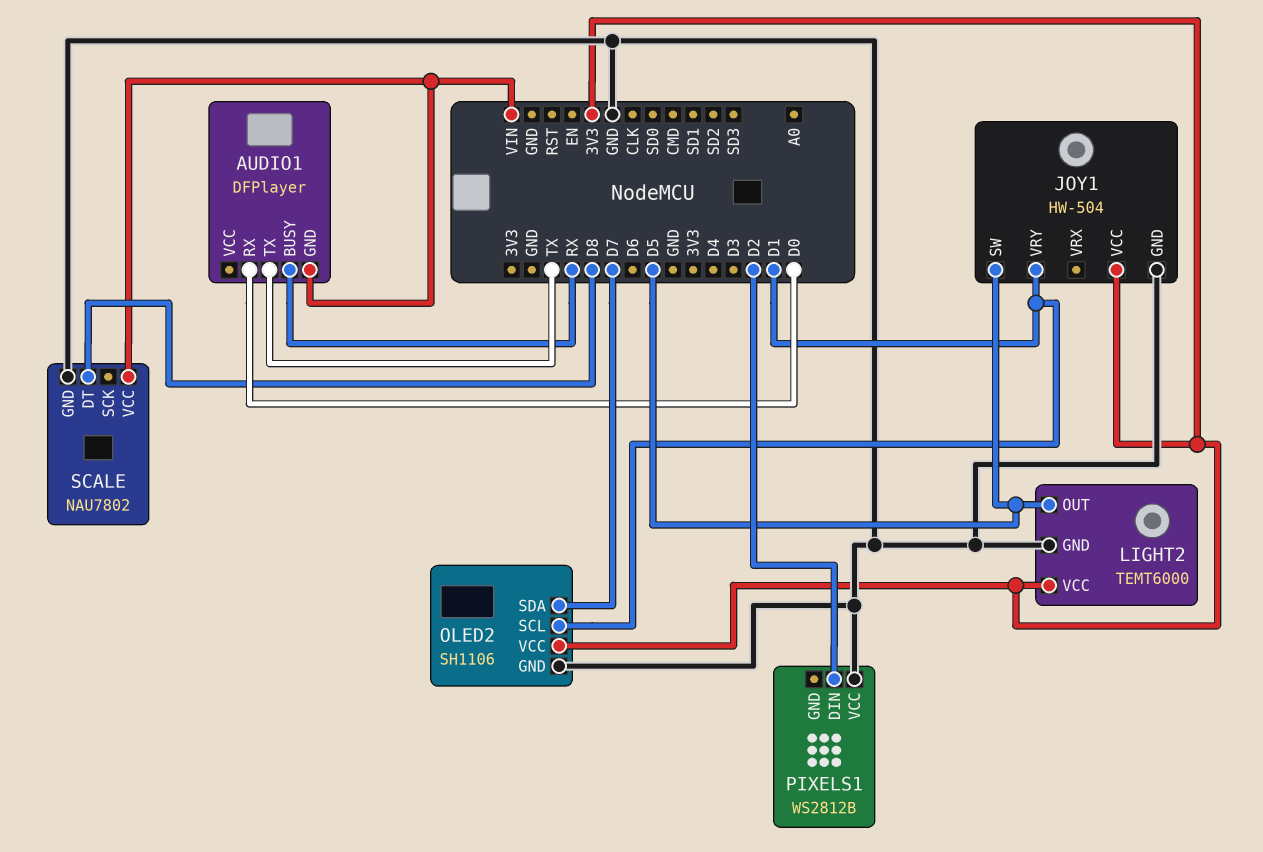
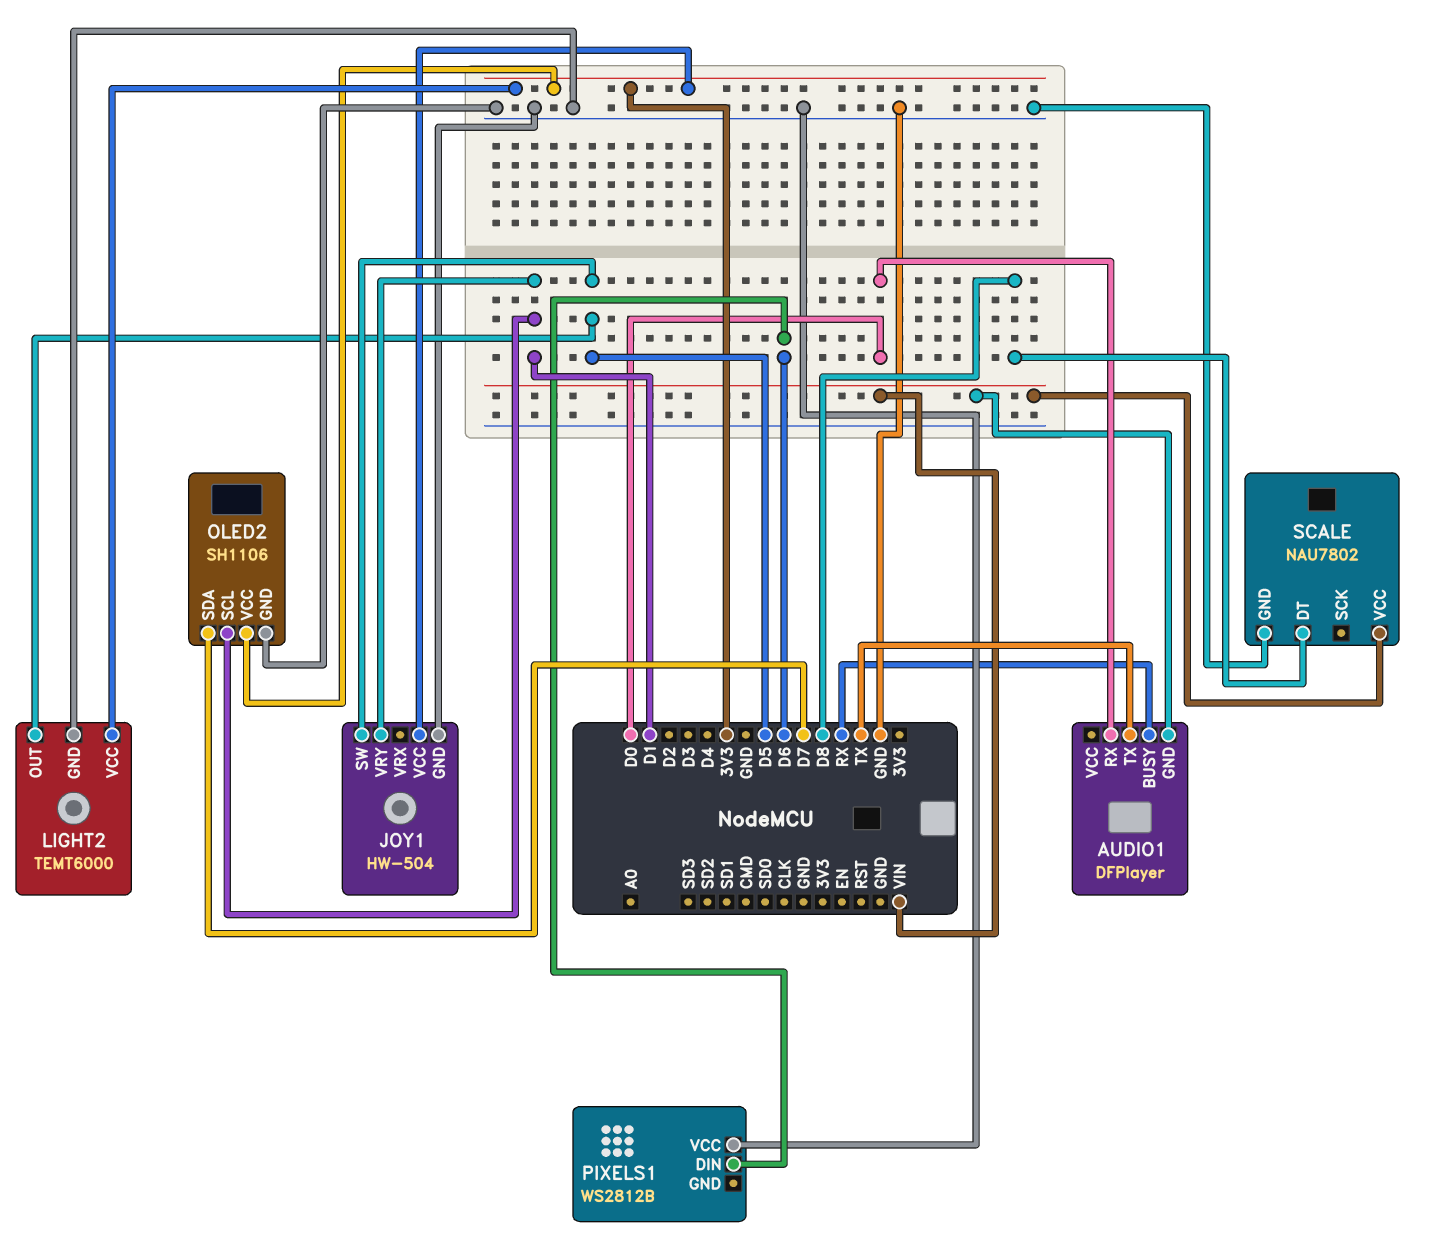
PIXELS1 pin DIN: D2 -> D6

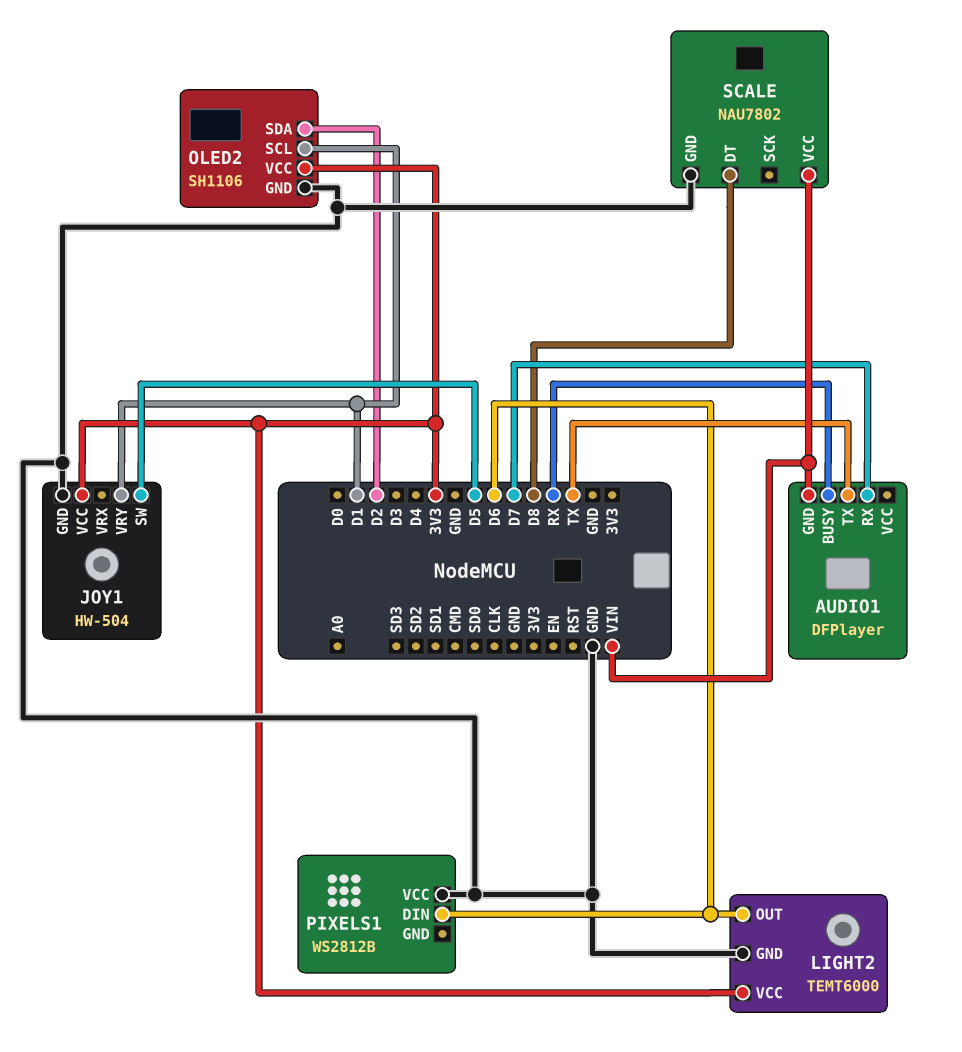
AUDIO1 pin RX: D0 -> D7
LIGHT2 pin OUT: D5 -> D6
OLED2 pin SDA: D7 -> D2

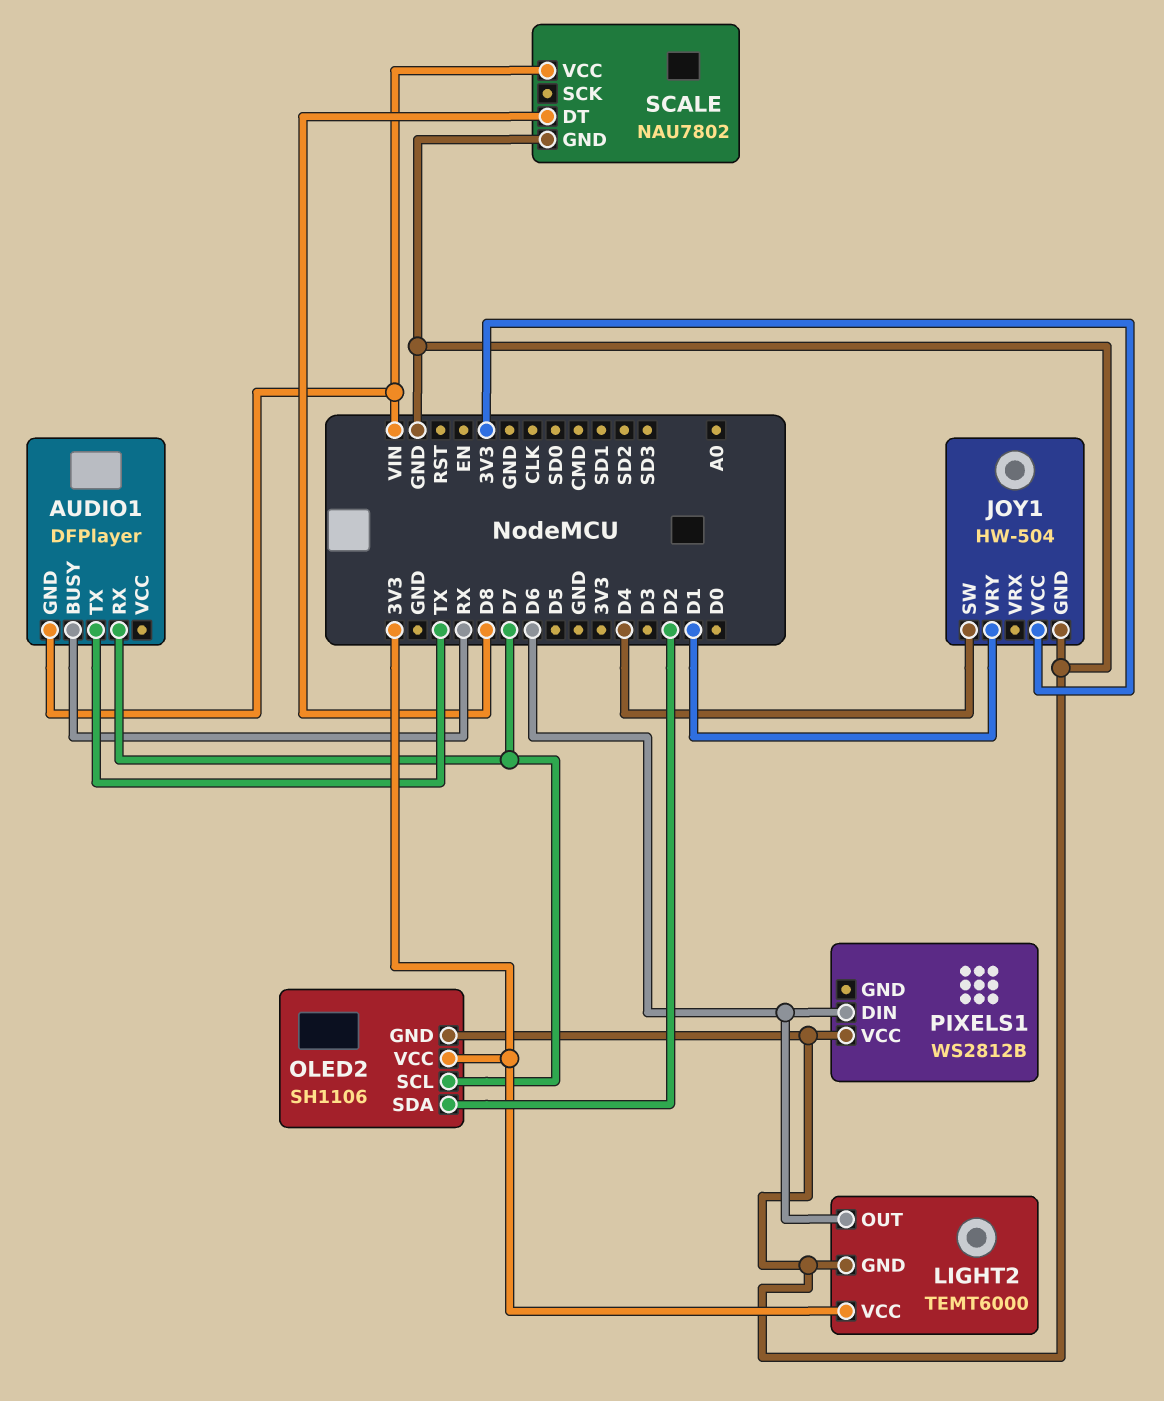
JOY1 pin SW: D5 -> D4
OLED2 pin SCL: D1 -> D7

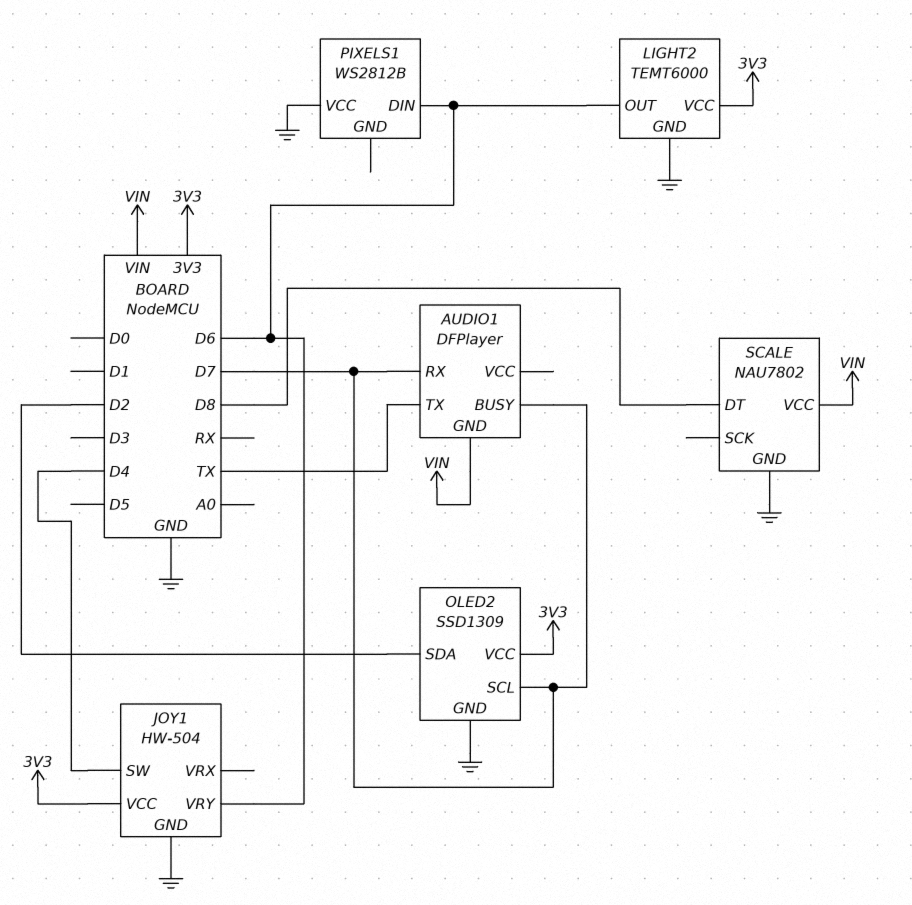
AUDIO1 pin BUSY: RX -> D7
JOY1 pin VRY: D1 -> D6
OLED2: SH1106 -> SSD1309

